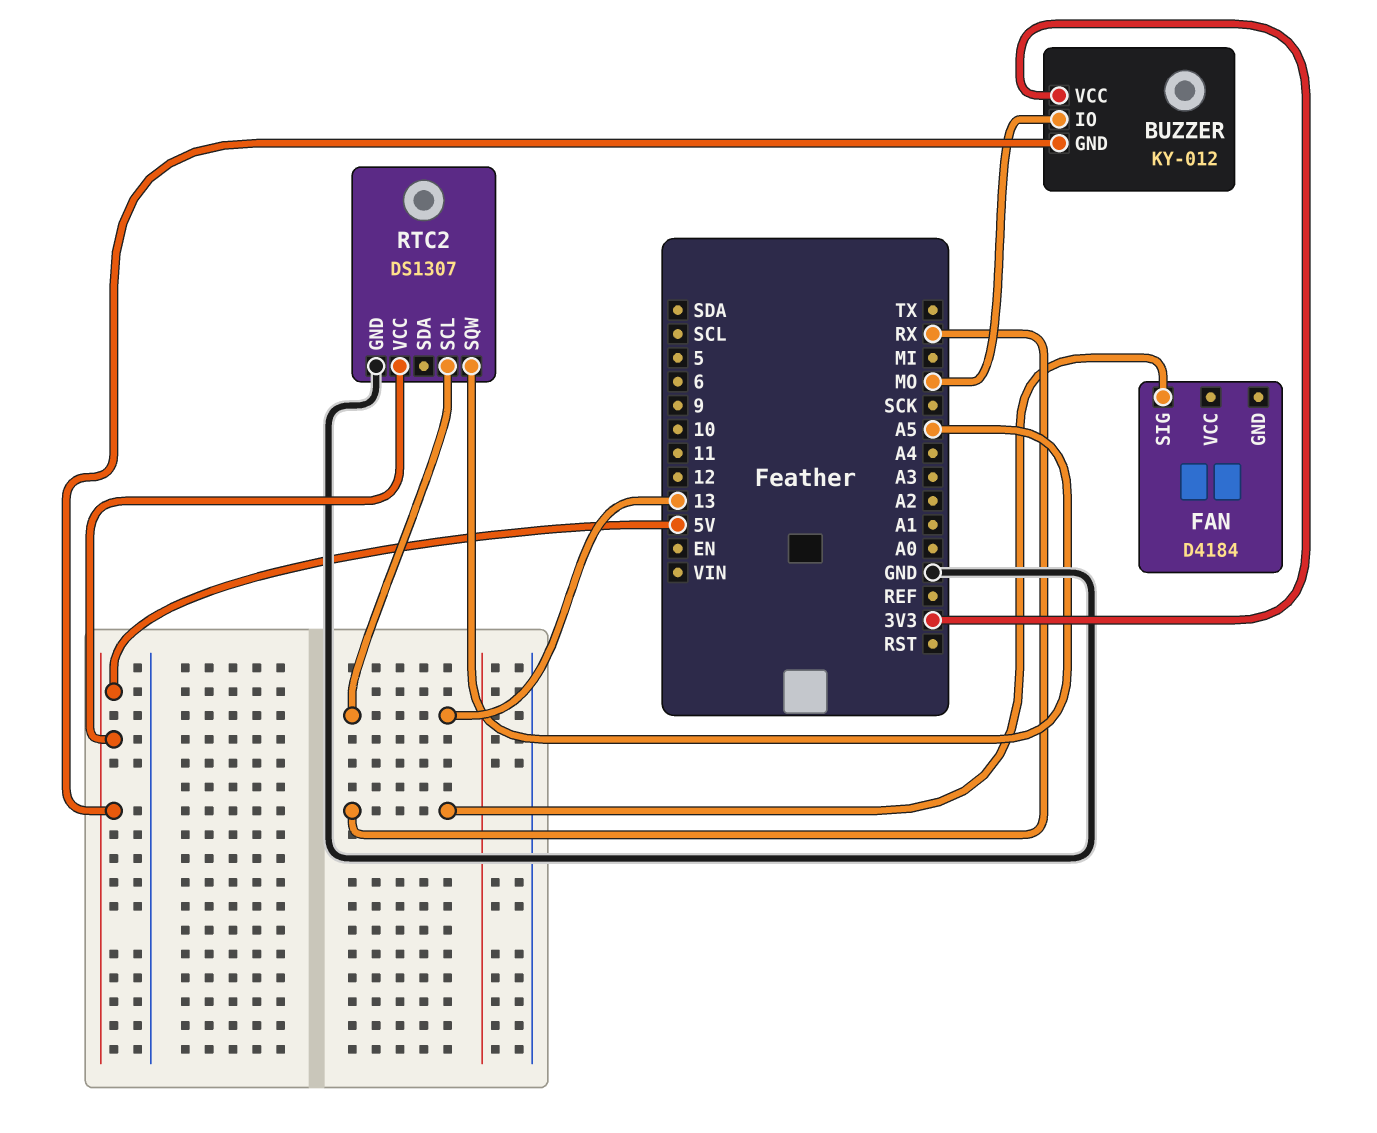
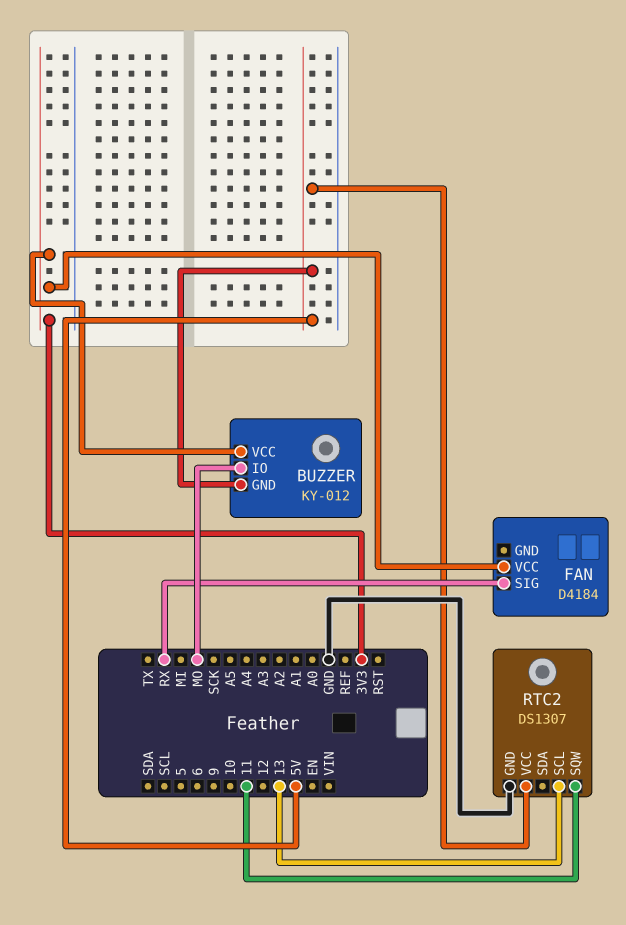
FAN pin VCC: none -> 3V3
RTC2 pin SQW: A5 -> 11

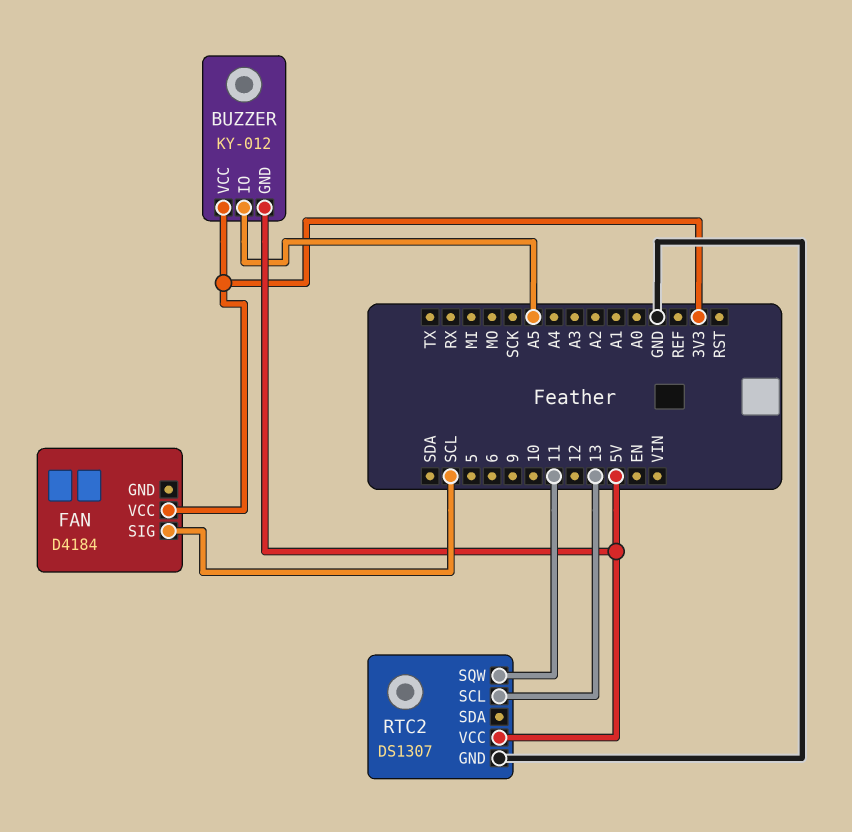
BUZZER pin IO: MO -> A5
FAN pin SIG: RX -> SCL

